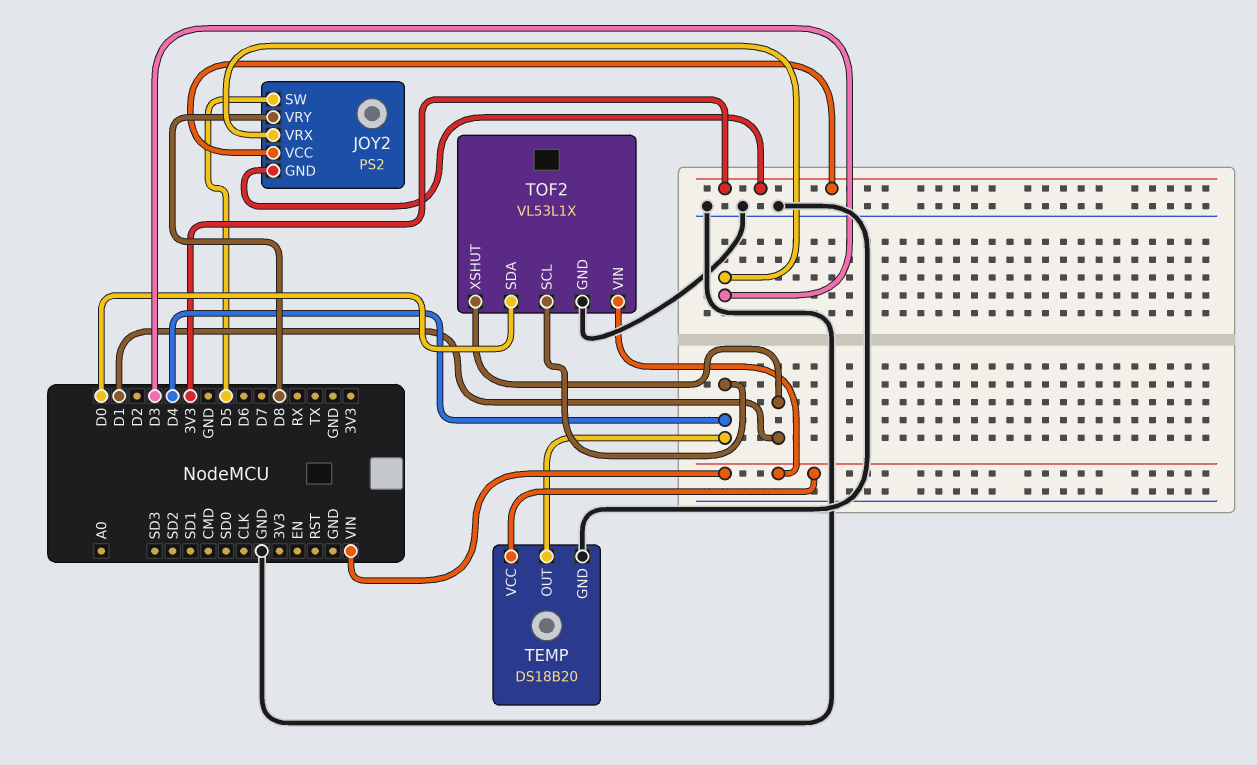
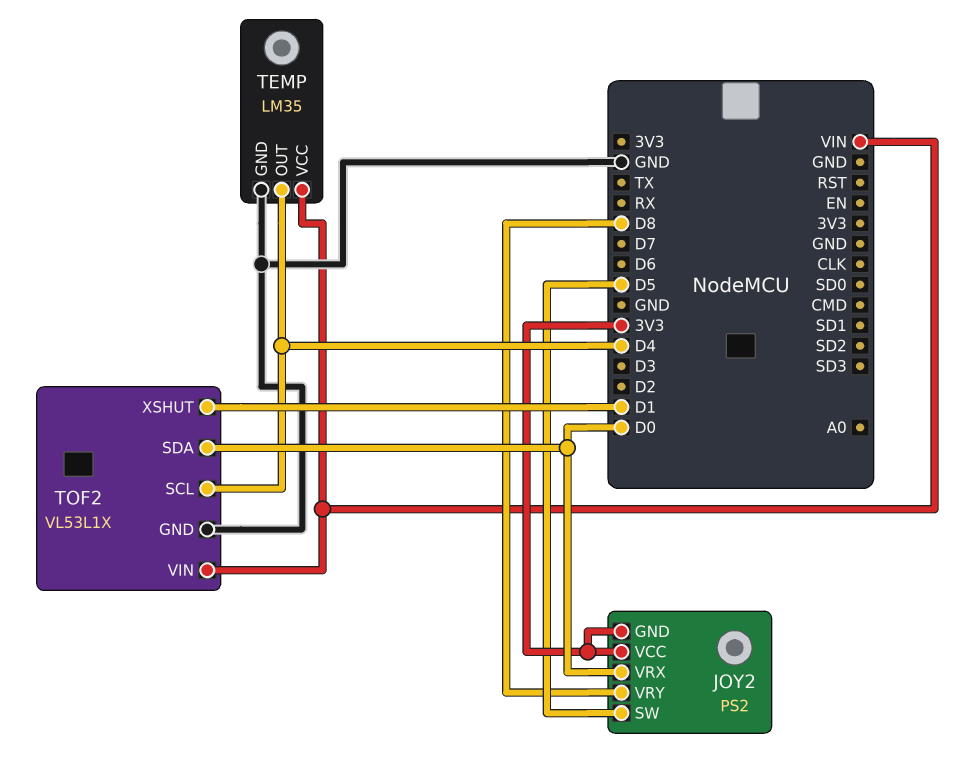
JOY2 pin VRX: D3 -> D0
TEMP: DS18B20 -> LM35

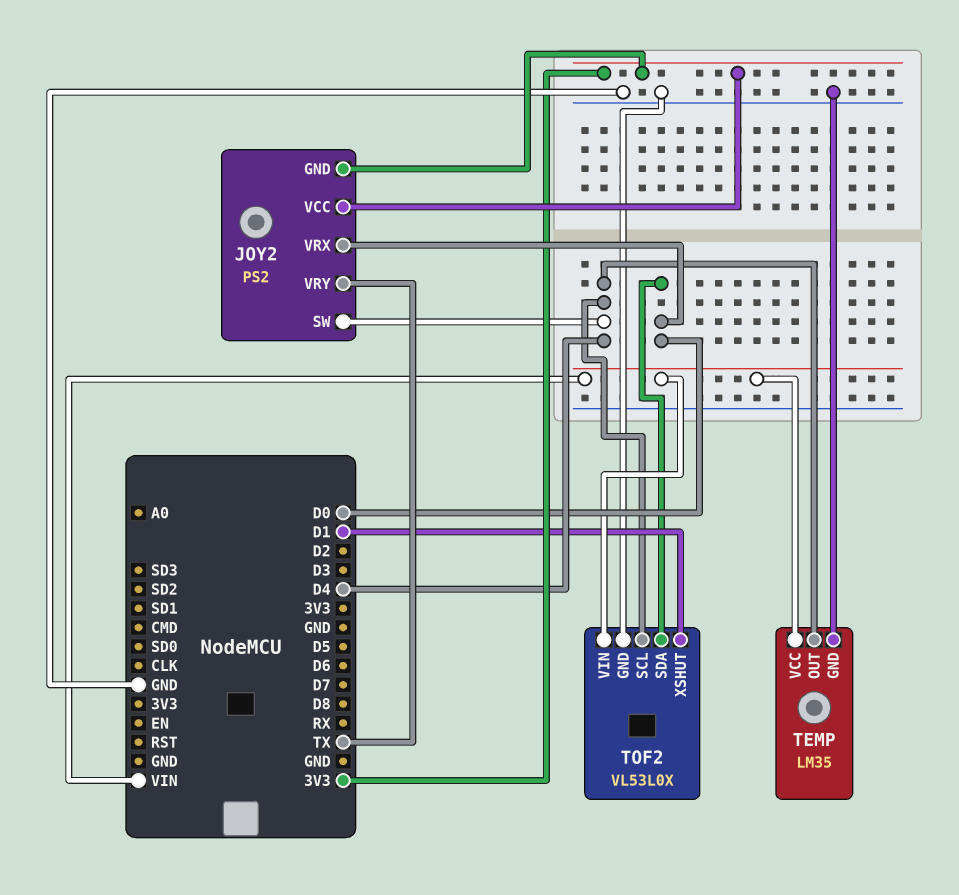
JOY2 pin SW: D5 -> D4
JOY2 pin VRY: D8 -> TX
TOF2: VL53L1X -> VL53L0X

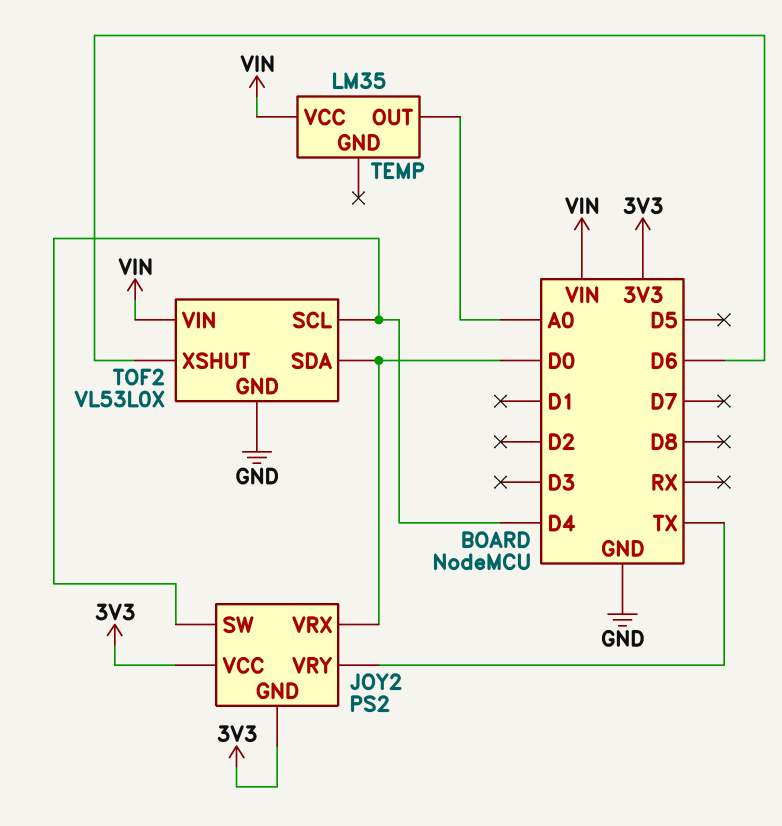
TEMP pin GND: GND -> none
TEMP pin OUT: D4 -> A0
TOF2 pin XSHUT: D1 -> D6

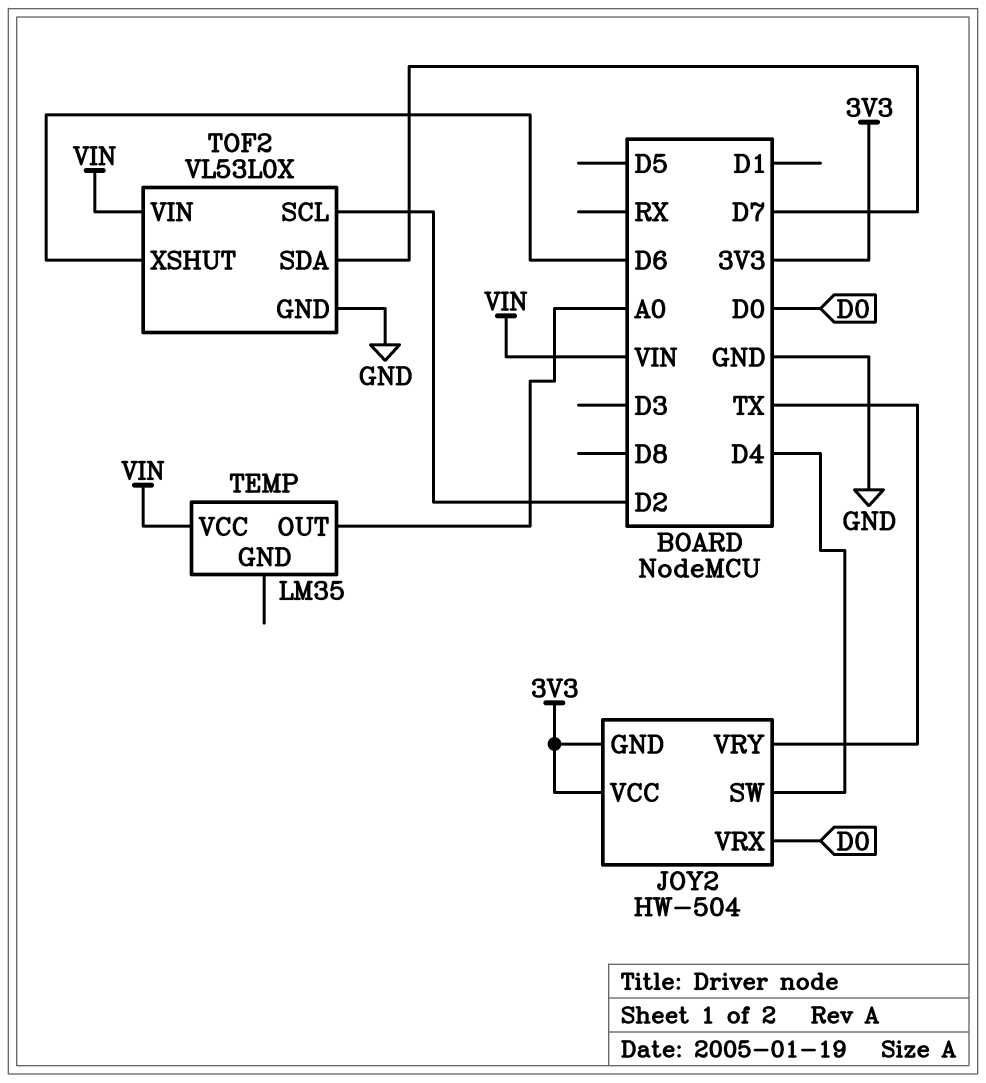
JOY2: PS2 -> HW-504
TOF2 pin SCL: D4 -> D2
TOF2 pin SDA: D0 -> D7

